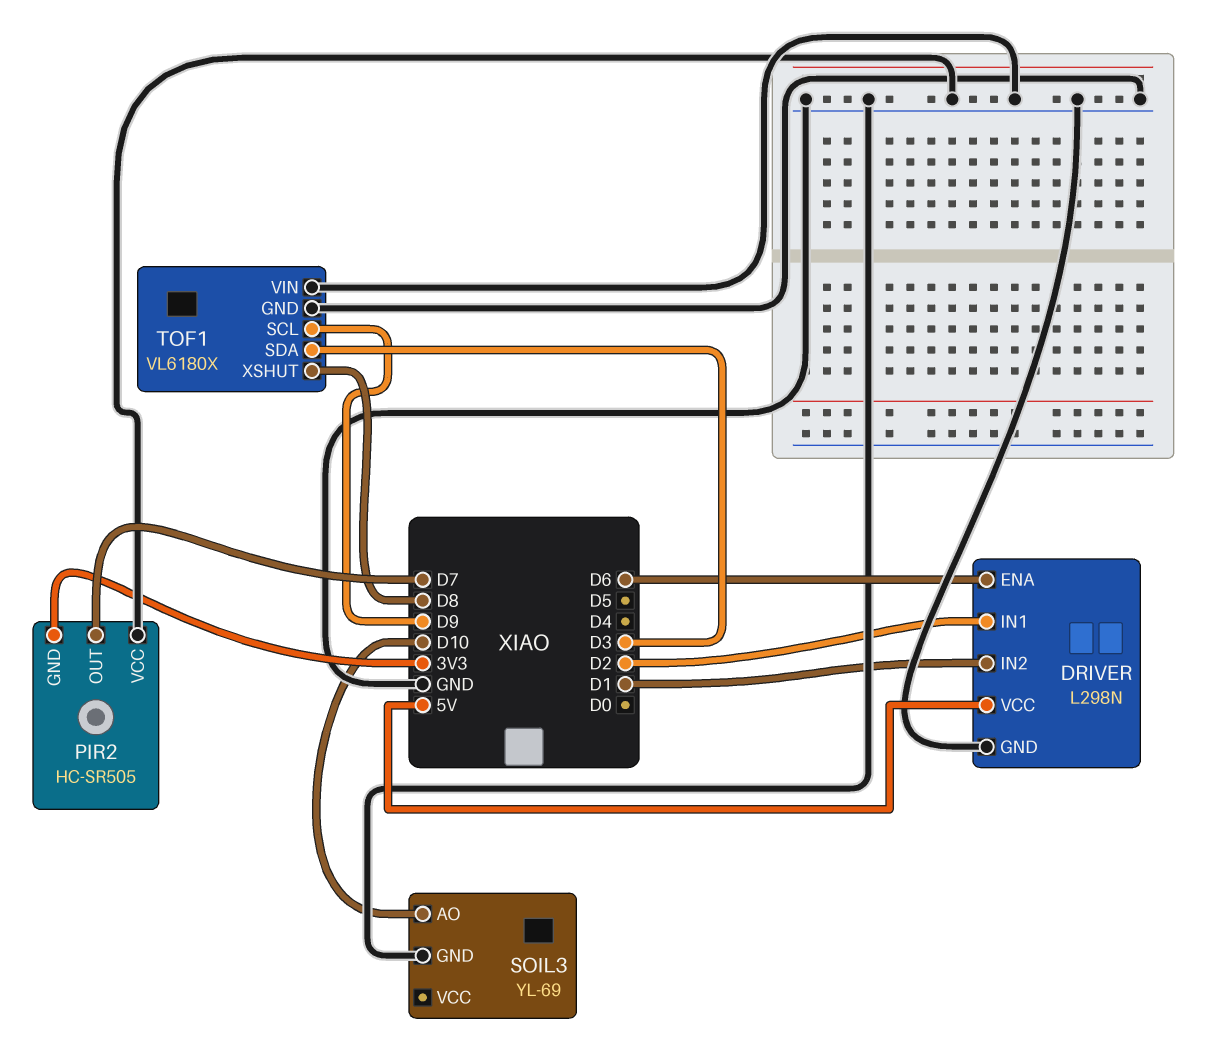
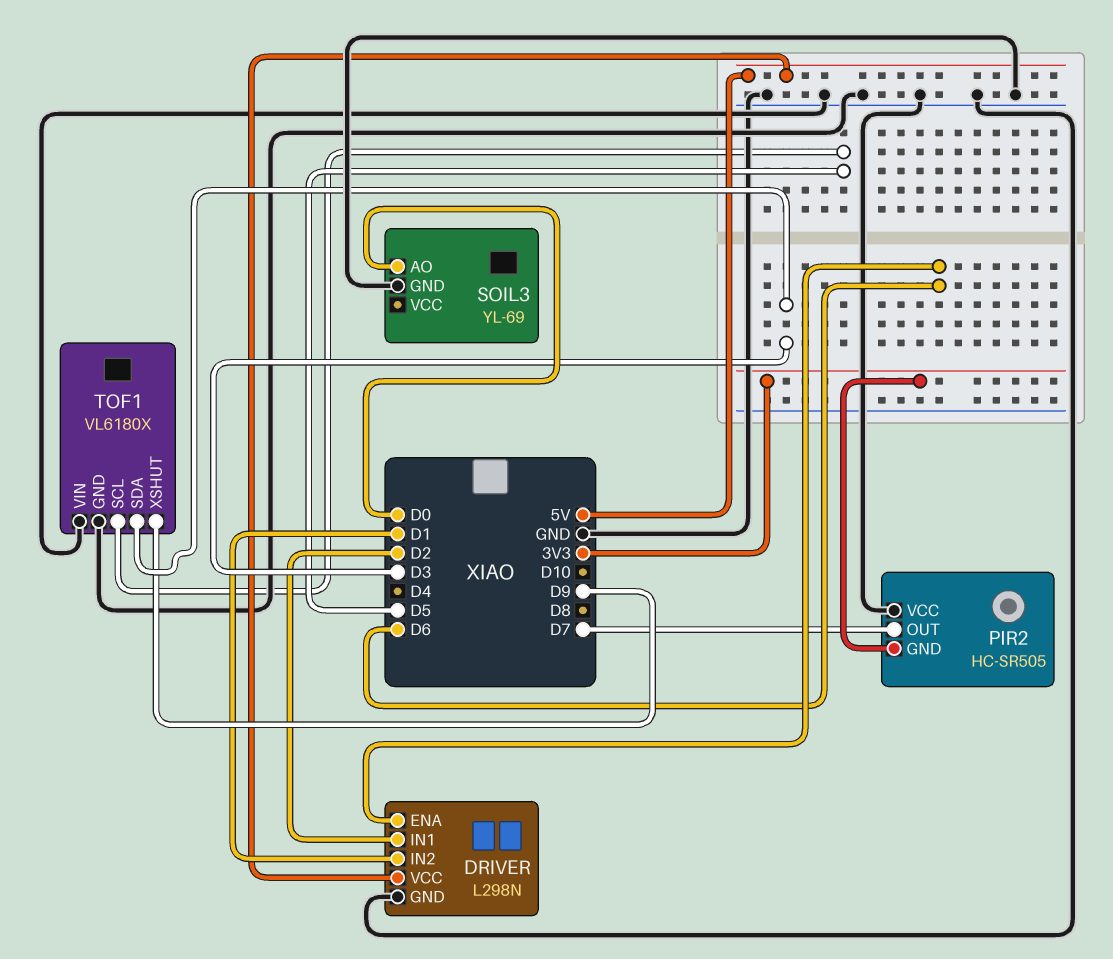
SOIL3 pin AO: D10 -> D0
TOF1 pin SCL: D9 -> D5
TOF1 pin XSHUT: D8 -> D9

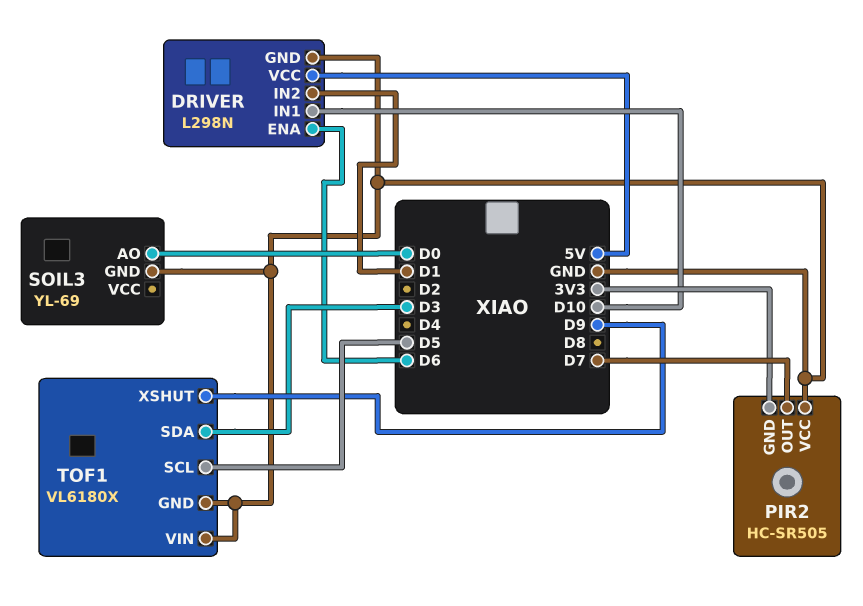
DRIVER pin IN1: D2 -> D10

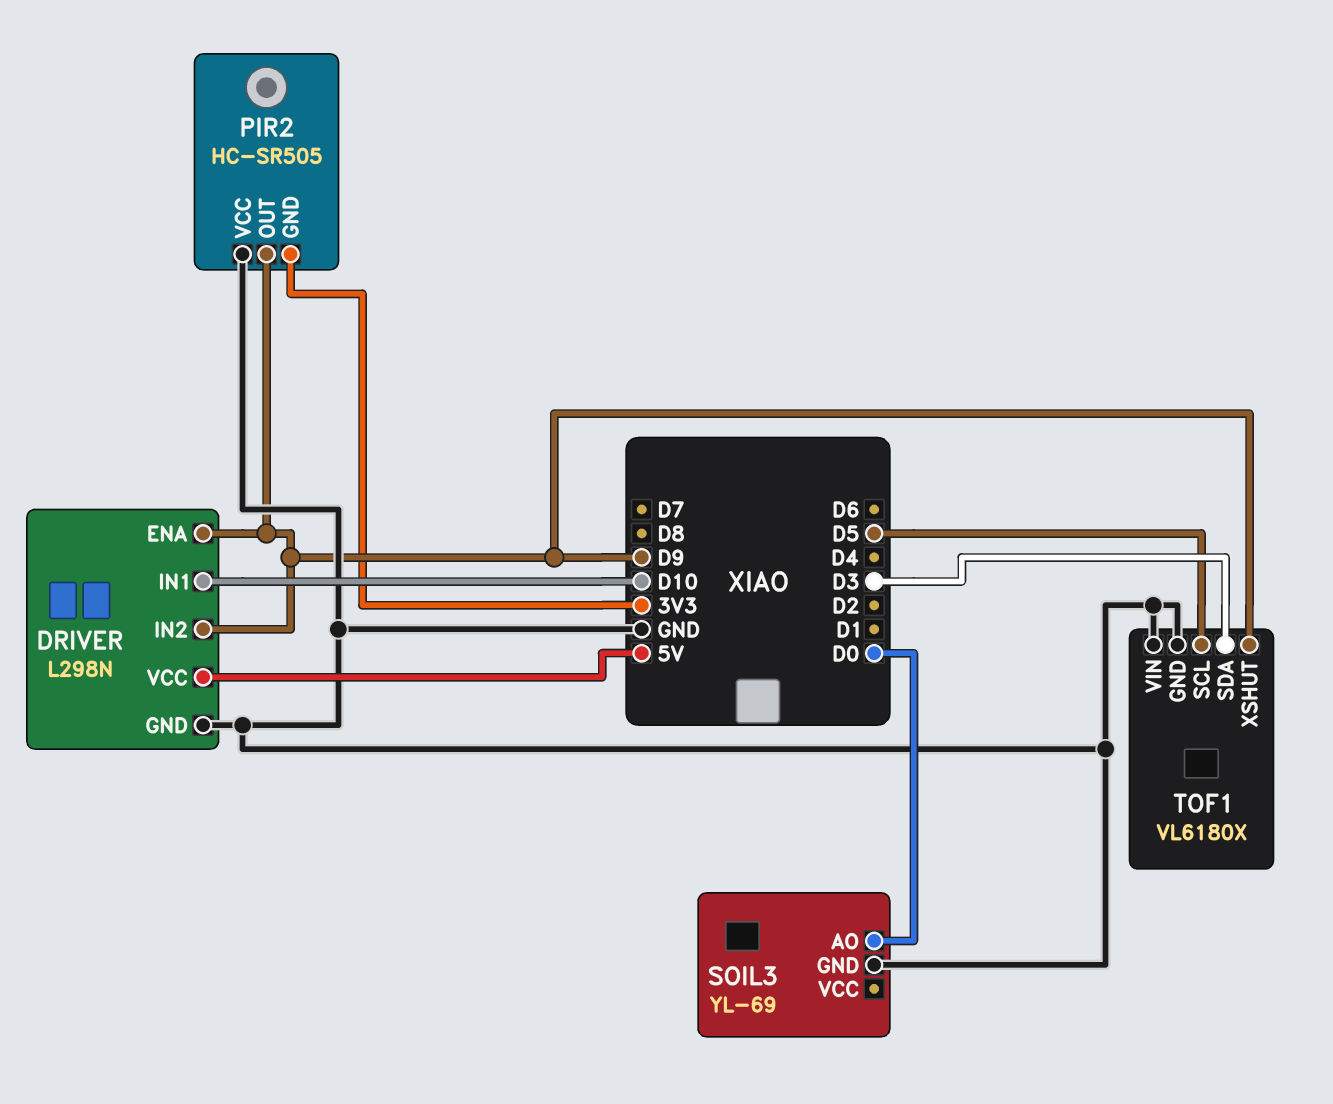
DRIVER pin ENA: D6 -> D9
DRIVER pin IN2: D1 -> D9
PIR2 pin OUT: D7 -> D9

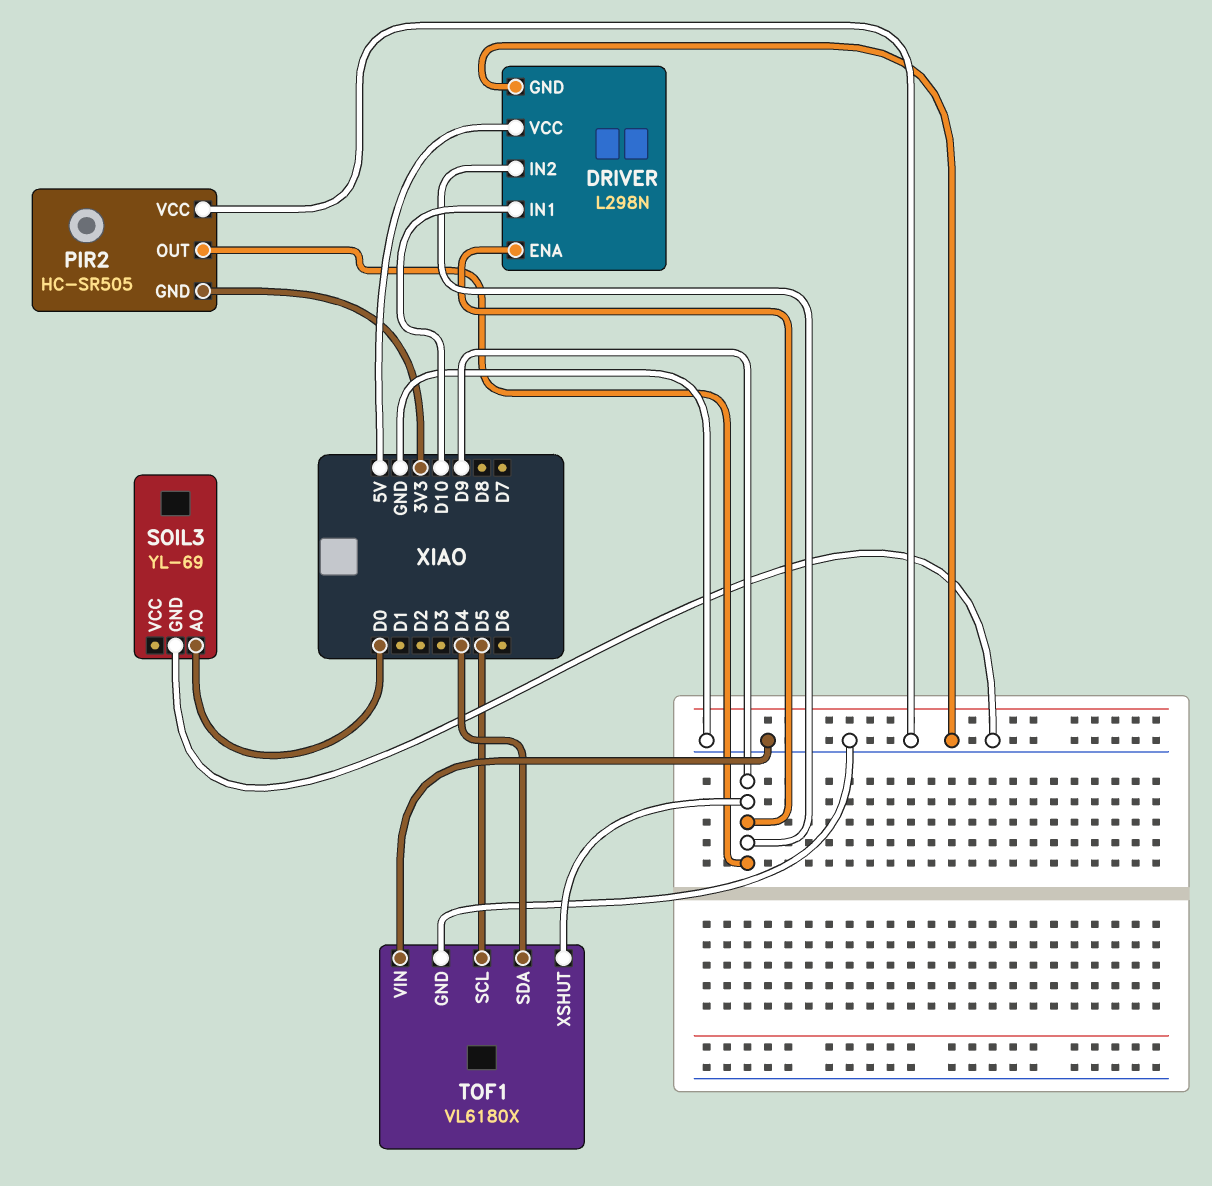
TOF1 pin SDA: D3 -> D4

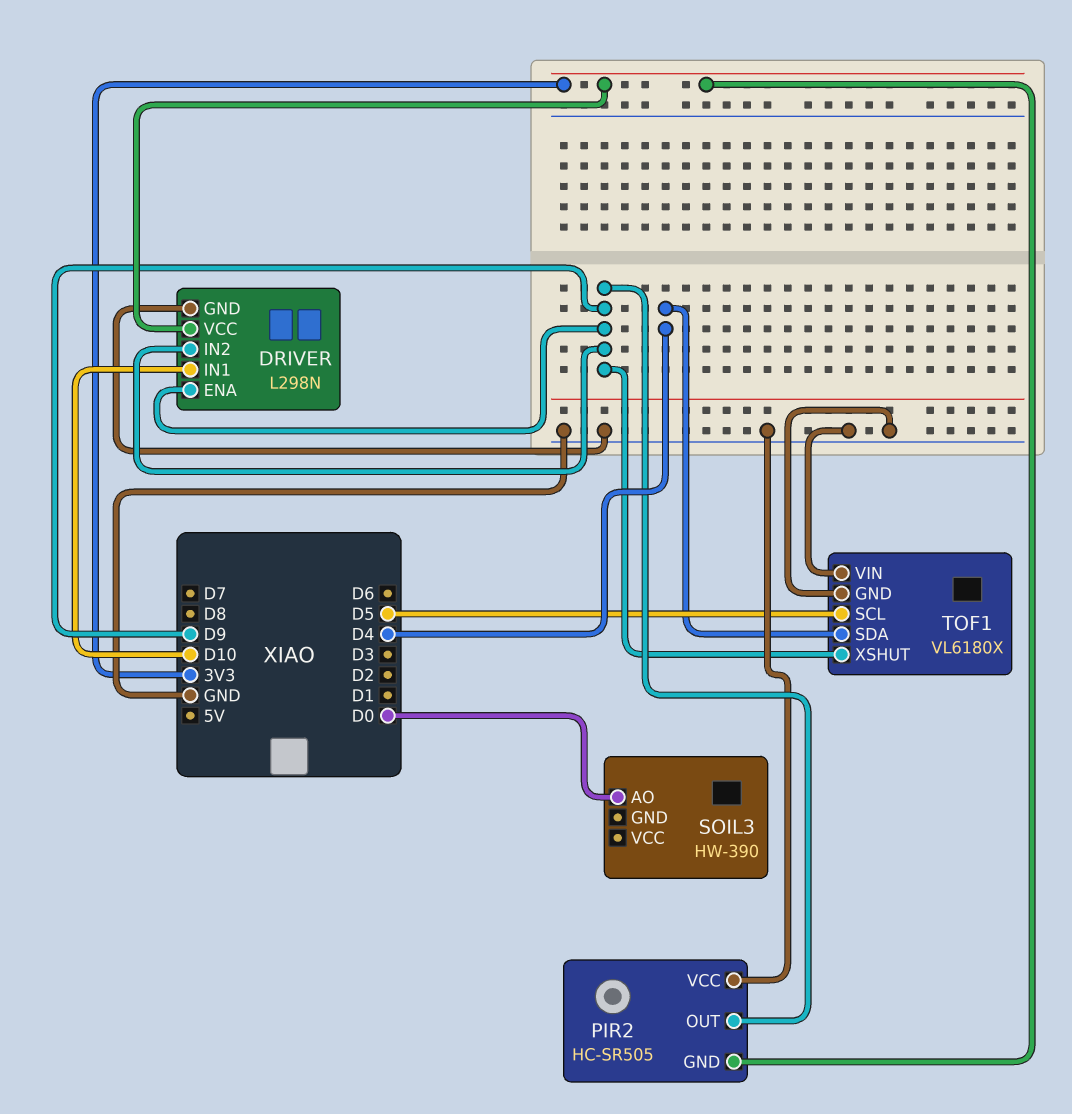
DRIVER pin VCC: 5V -> 3V3
SOIL3: YL-69 -> HW-390
SOIL3 pin GND: GND -> none

